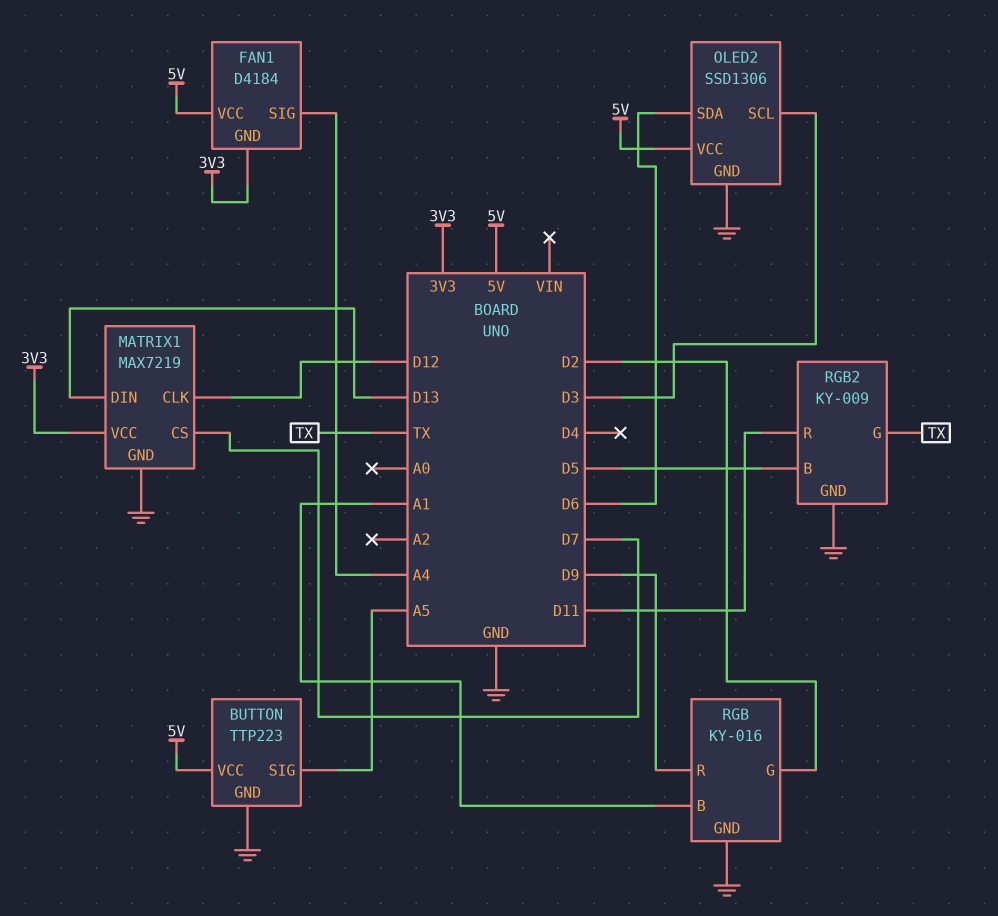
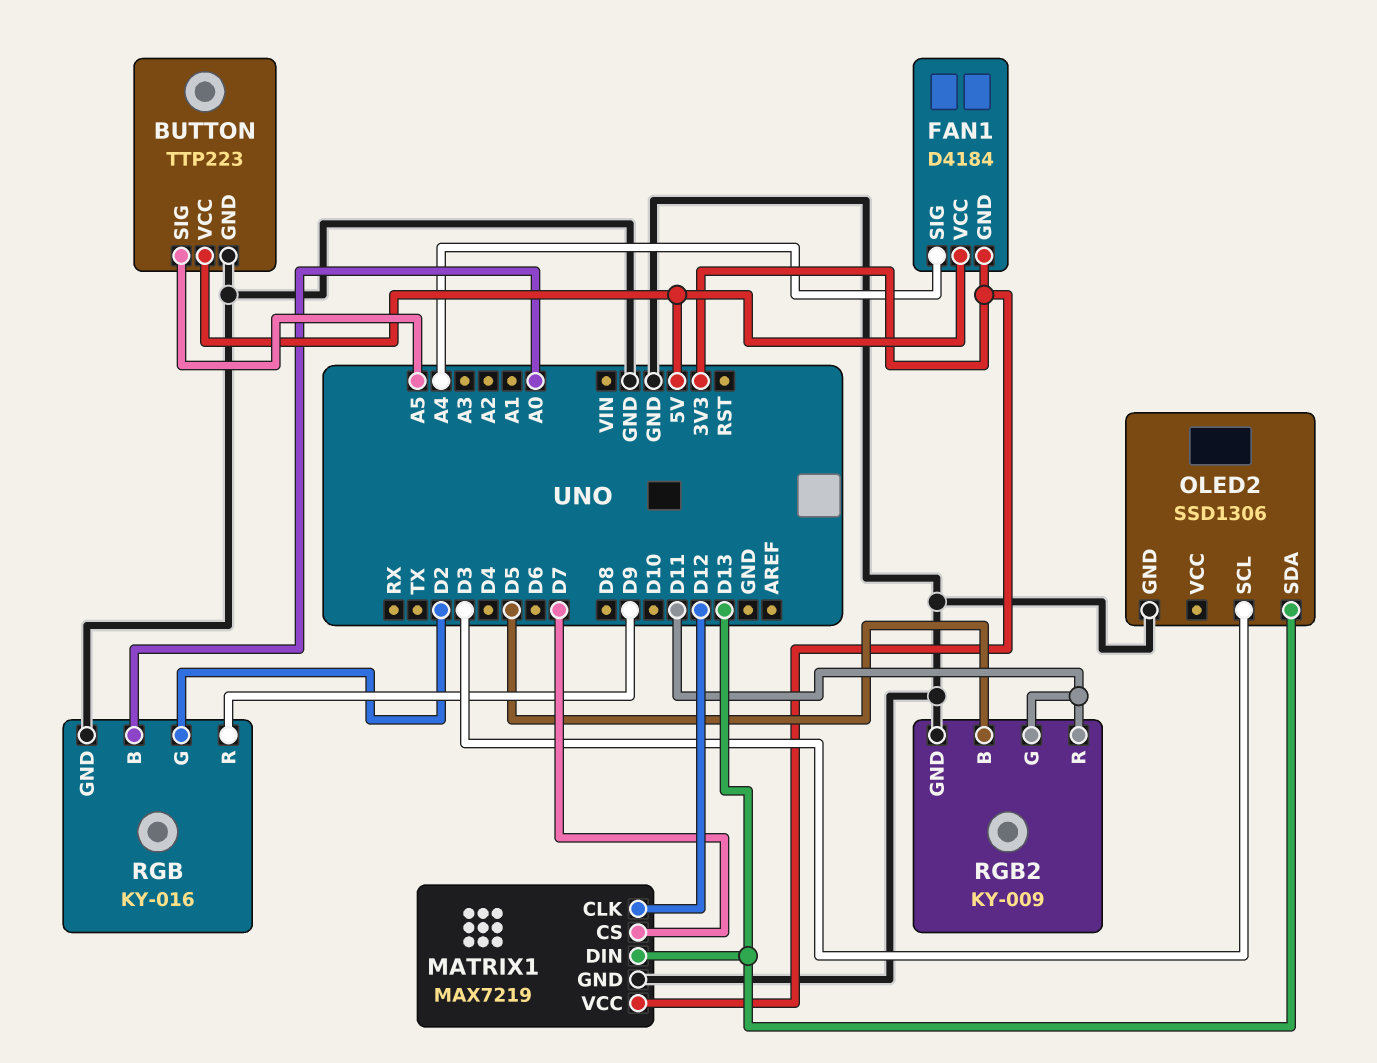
OLED2 pin SDA: D6 -> D13
OLED2 pin VCC: 5V -> none
RGB pin B: A1 -> A0
RGB2 pin G: TX -> D11

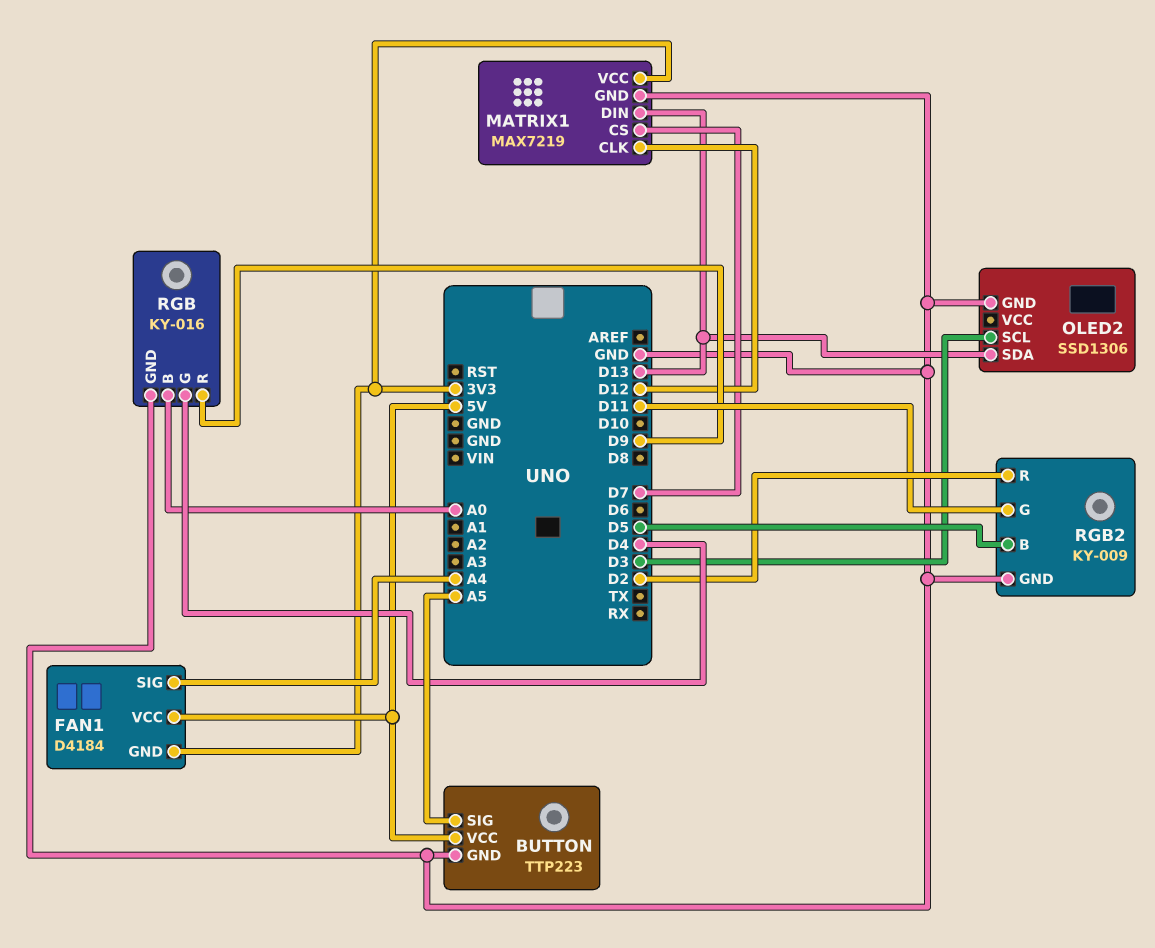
RGB pin G: D2 -> D4
RGB2 pin R: D11 -> D2

